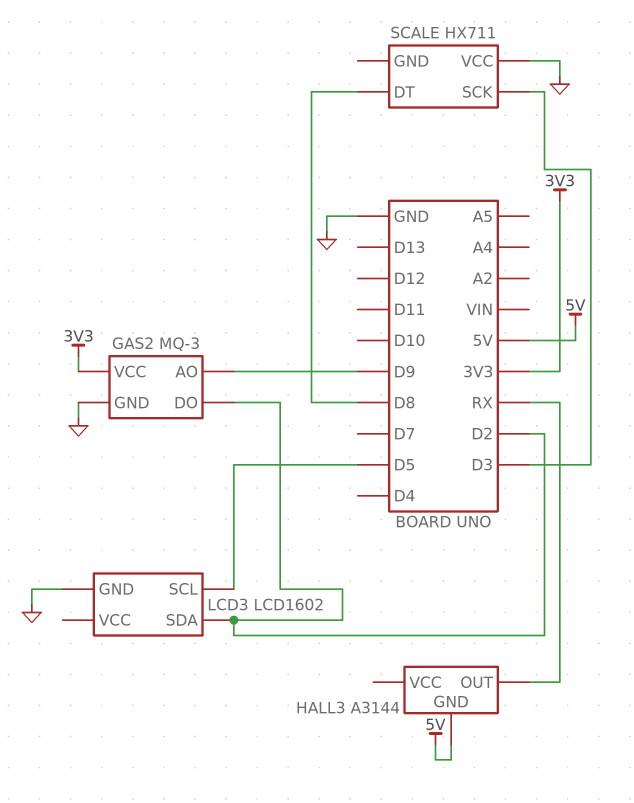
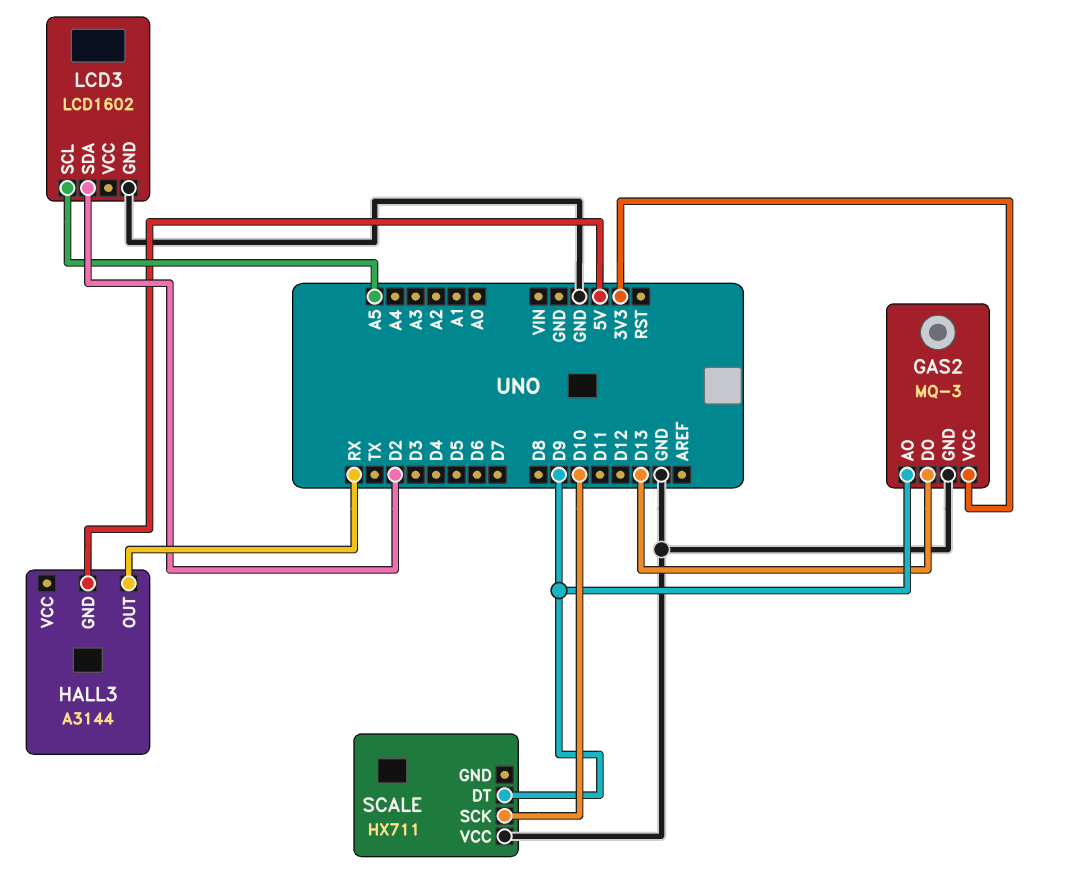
GAS2 pin DO: D2 -> D13
LCD3 pin SCL: D5 -> A5
SCALE pin DT: D8 -> D9
SCALE pin SCK: D3 -> D10

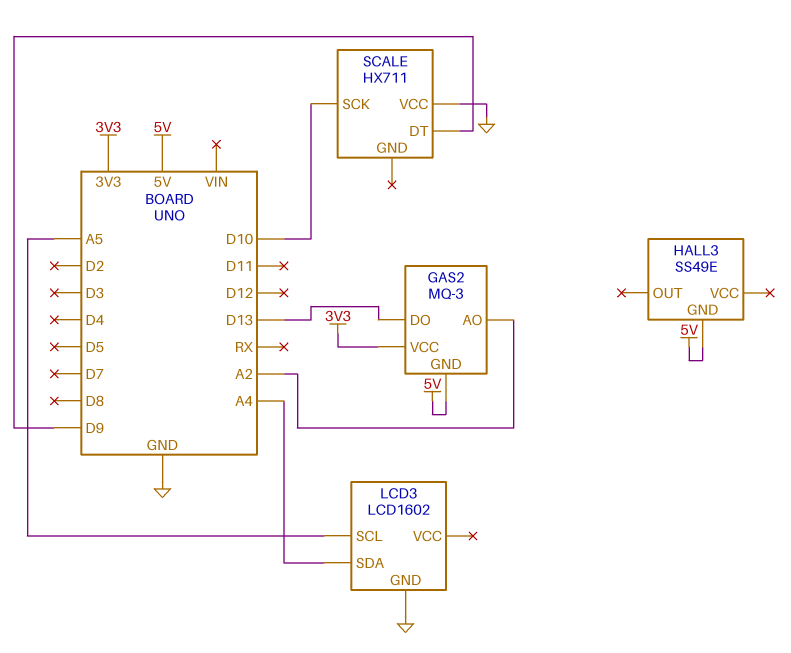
GAS2 pin AO: D9 -> A2
GAS2 pin GND: GND -> 5V
HALL3: A3144 -> SS49E
HALL3 pin OUT: RX -> none
LCD3 pin SDA: D2 -> A4

